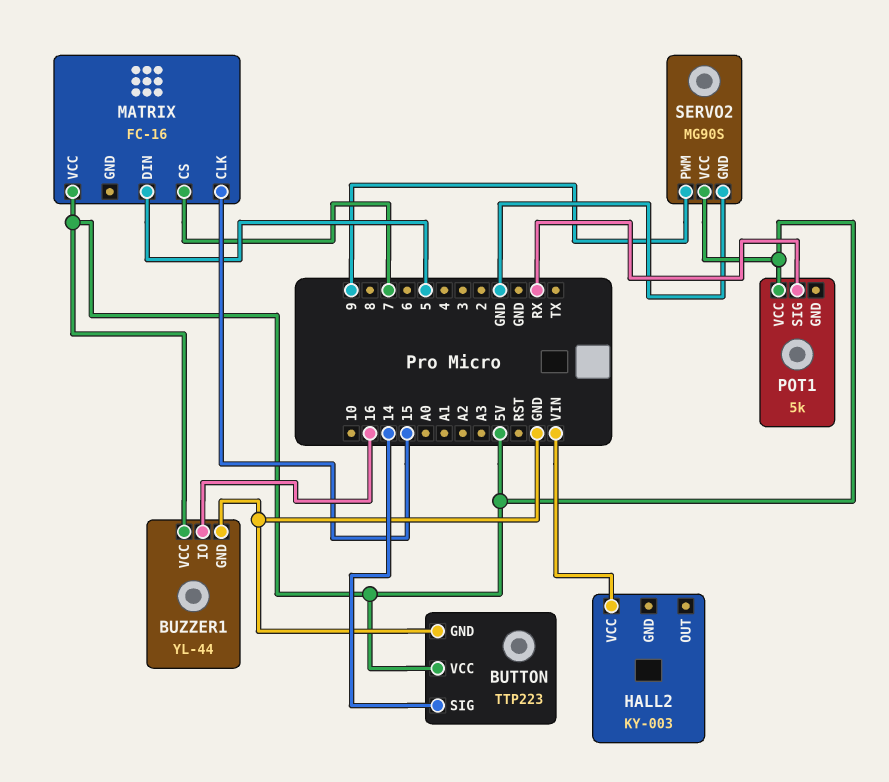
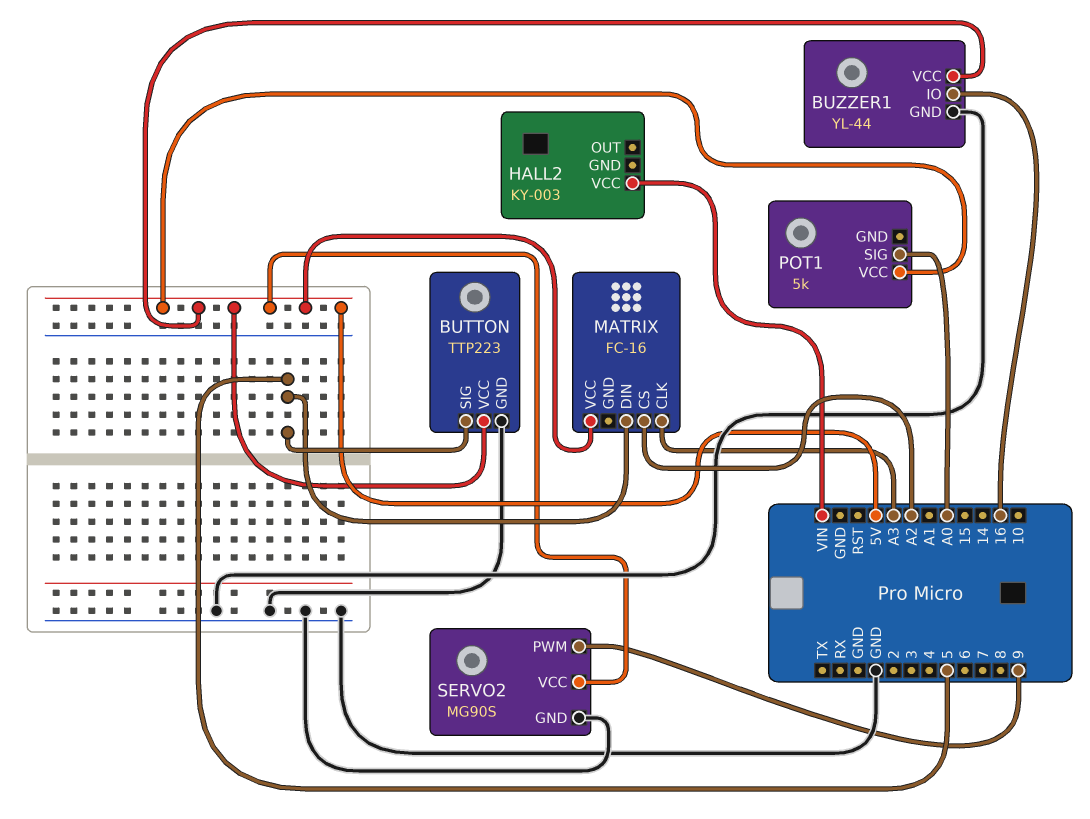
BUTTON pin SIG: 14 -> 5
MATRIX pin CLK: 15 -> A3
MATRIX pin CS: 7 -> A2
POT1 pin SIG: RX -> A0

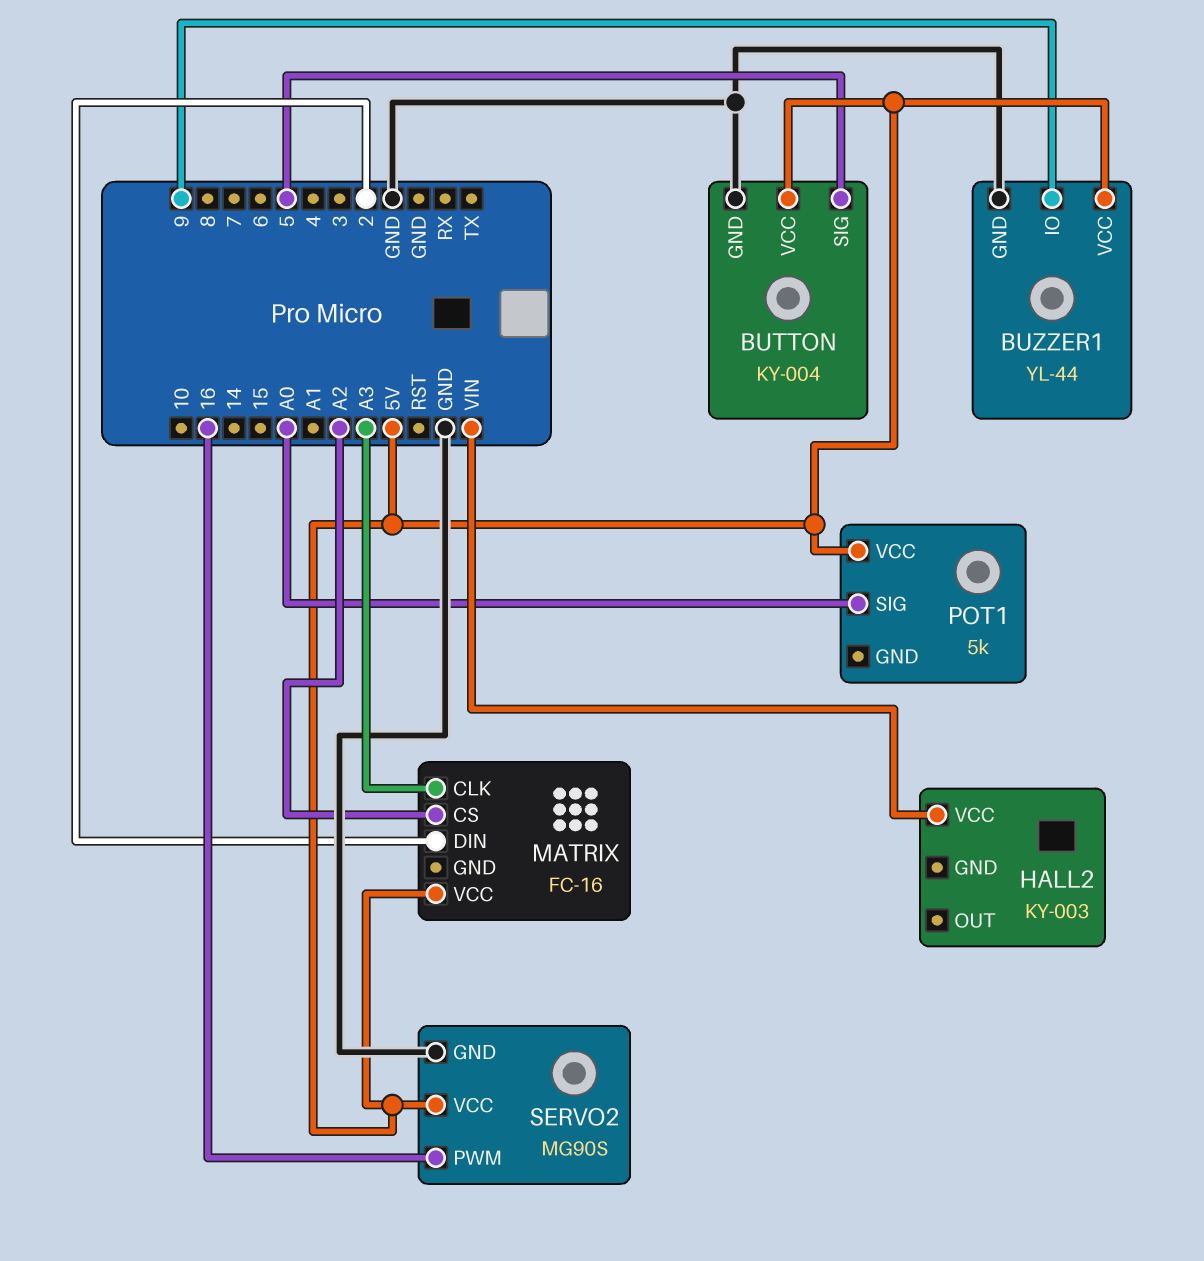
BUTTON: TTP223 -> KY-004
BUZZER1 pin IO: 16 -> 9
MATRIX pin DIN: 5 -> 2
SERVO2 pin PWM: 9 -> 16

